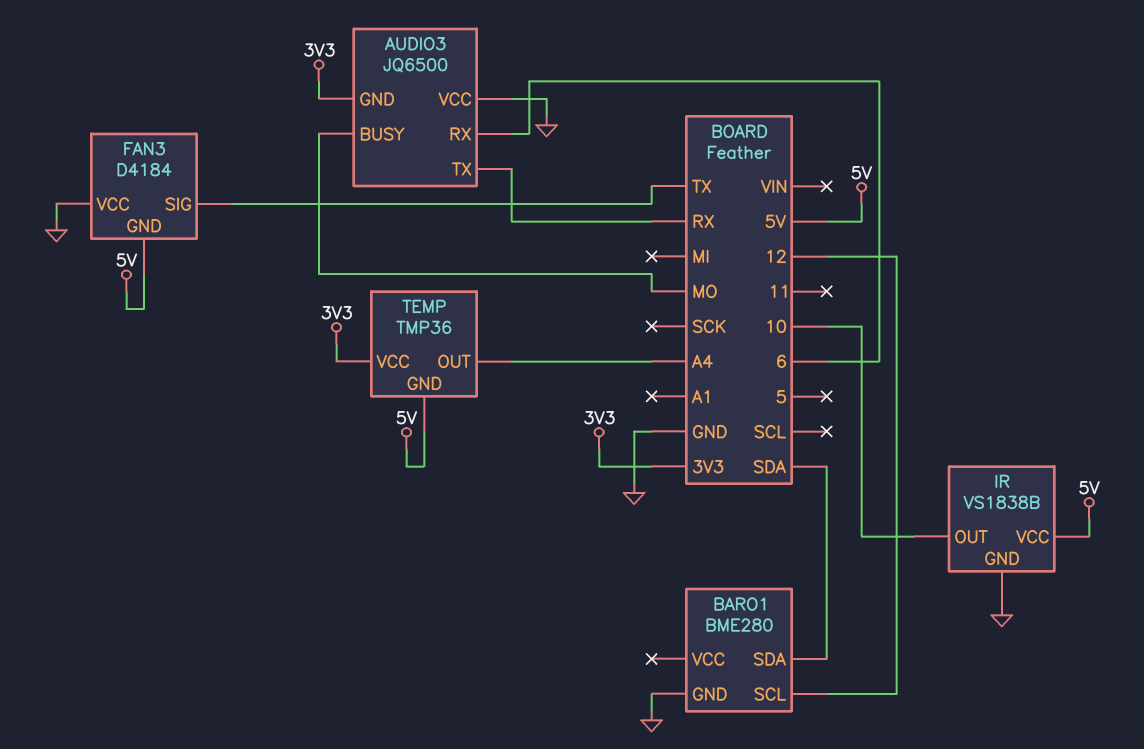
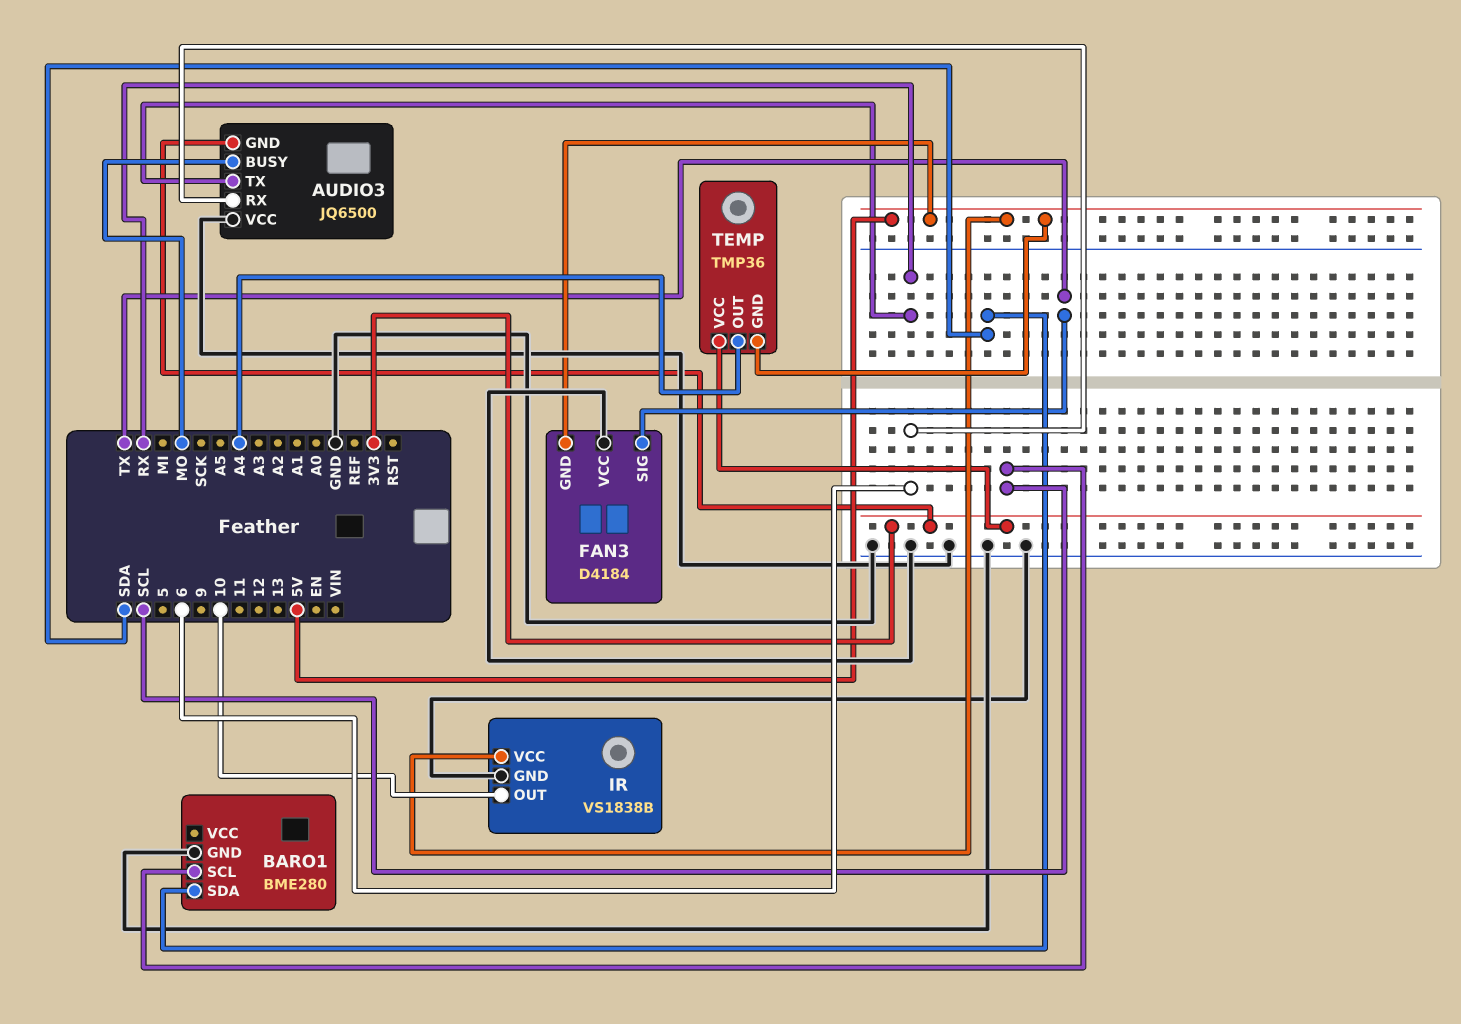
BARO1 pin SCL: 12 -> SCL

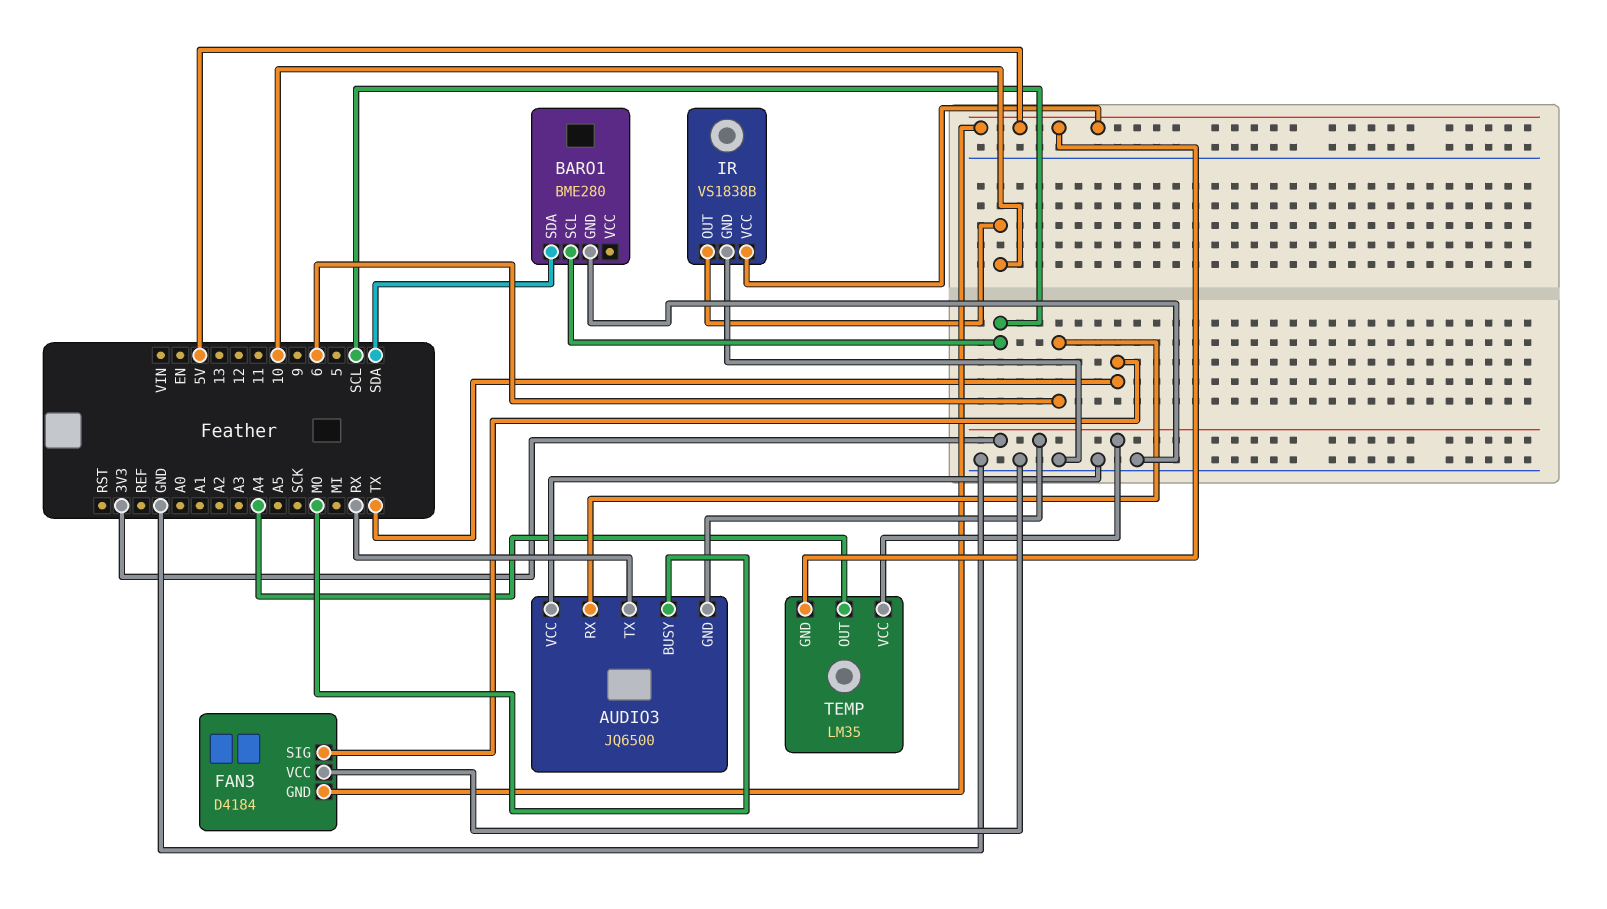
TEMP: TMP36 -> LM35

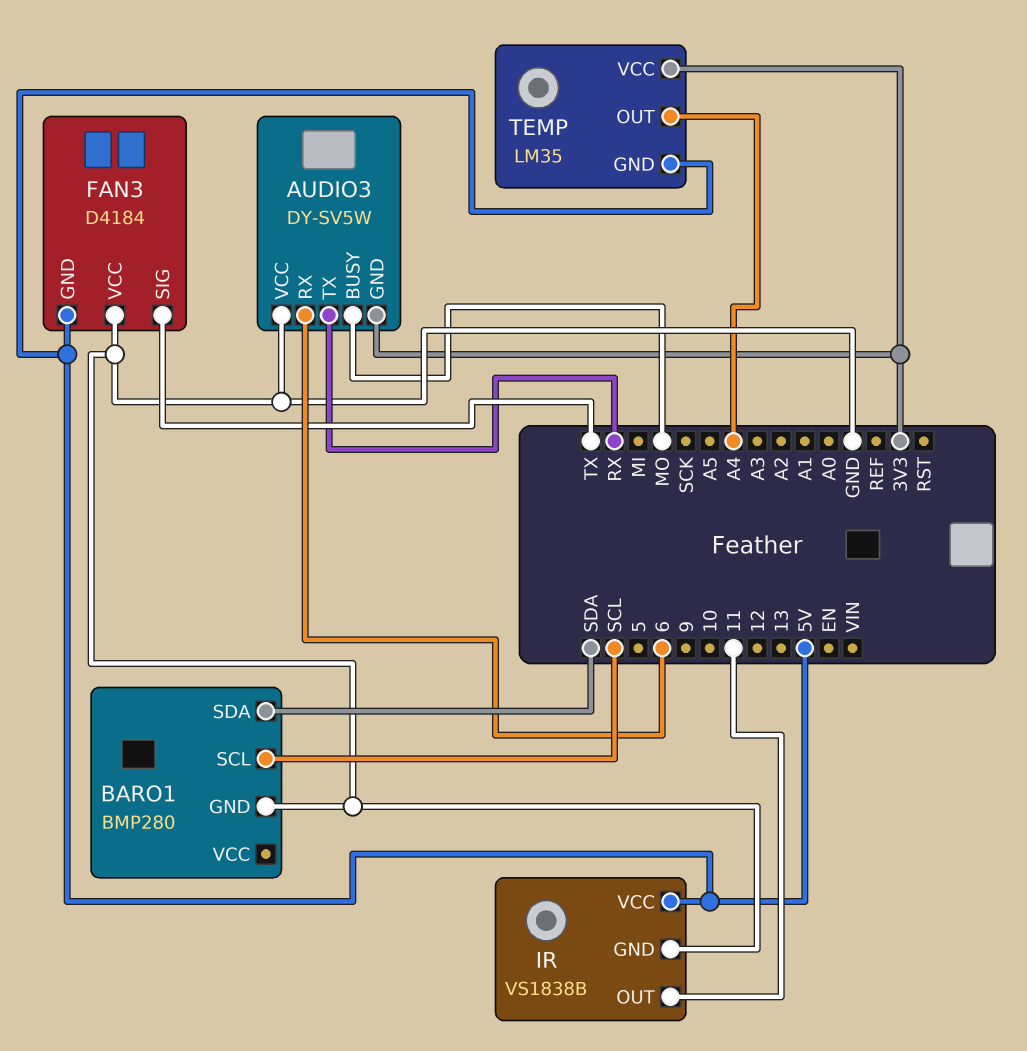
AUDIO3: JQ6500 -> DY-SV5W
BARO1: BME280 -> BMP280
IR pin OUT: 10 -> 11

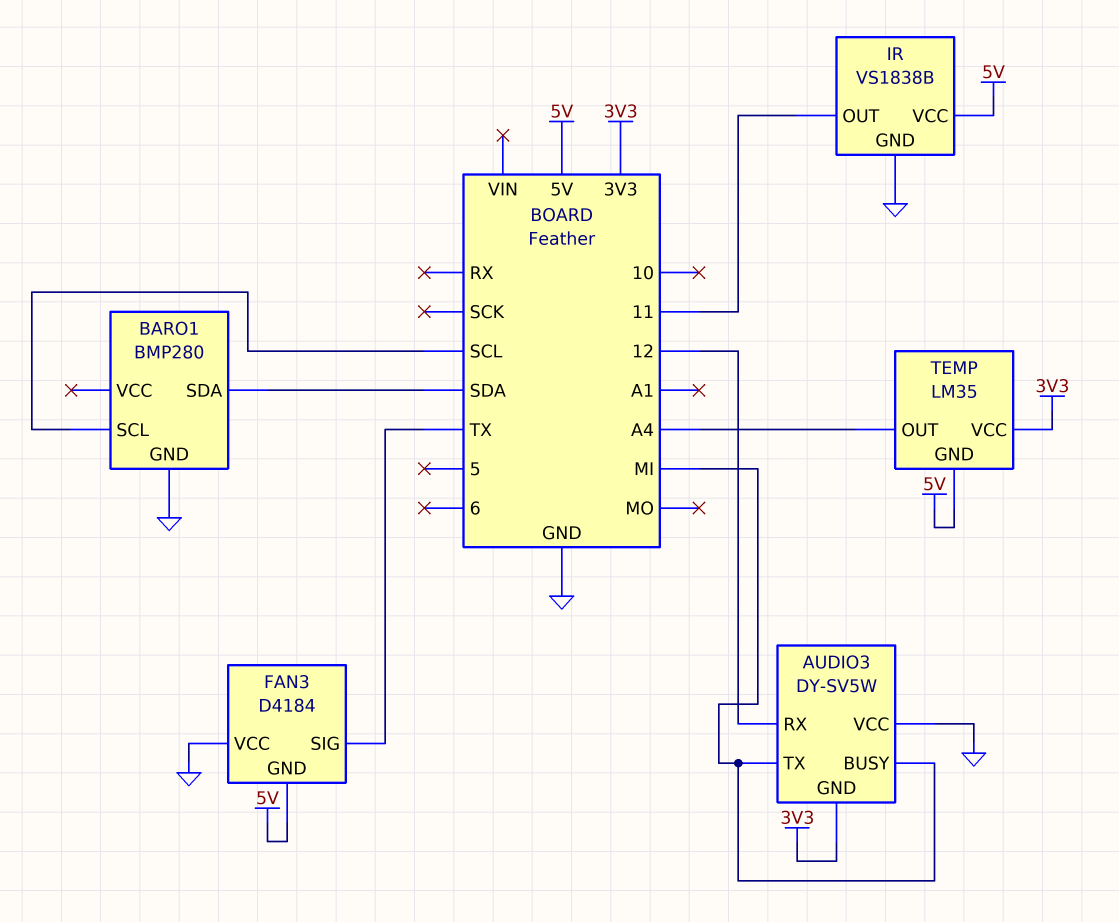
AUDIO3 pin BUSY: MO -> MI
AUDIO3 pin RX: 6 -> 12
AUDIO3 pin TX: RX -> MI

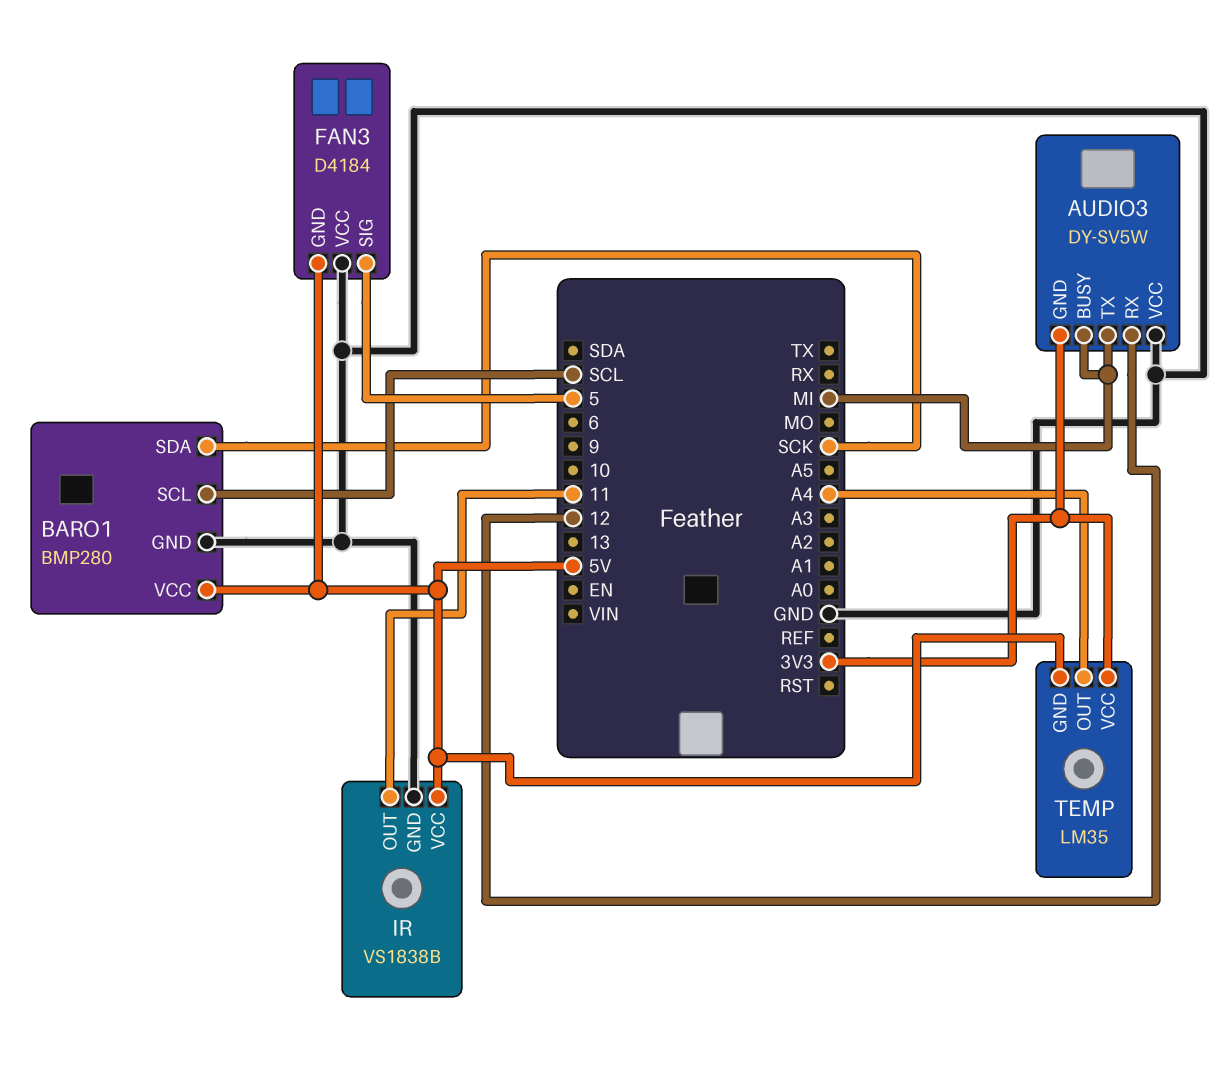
BARO1 pin SDA: SDA -> SCK
BARO1 pin VCC: none -> 5V
FAN3 pin SIG: TX -> 5

